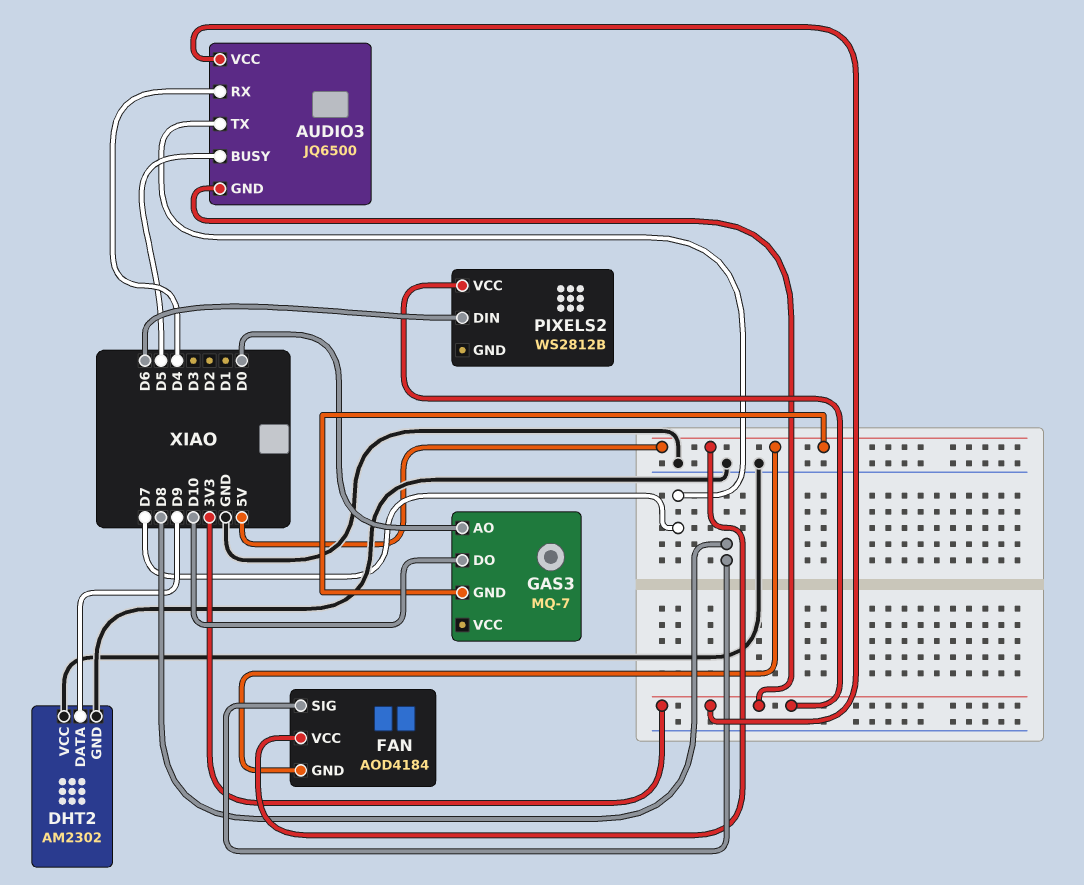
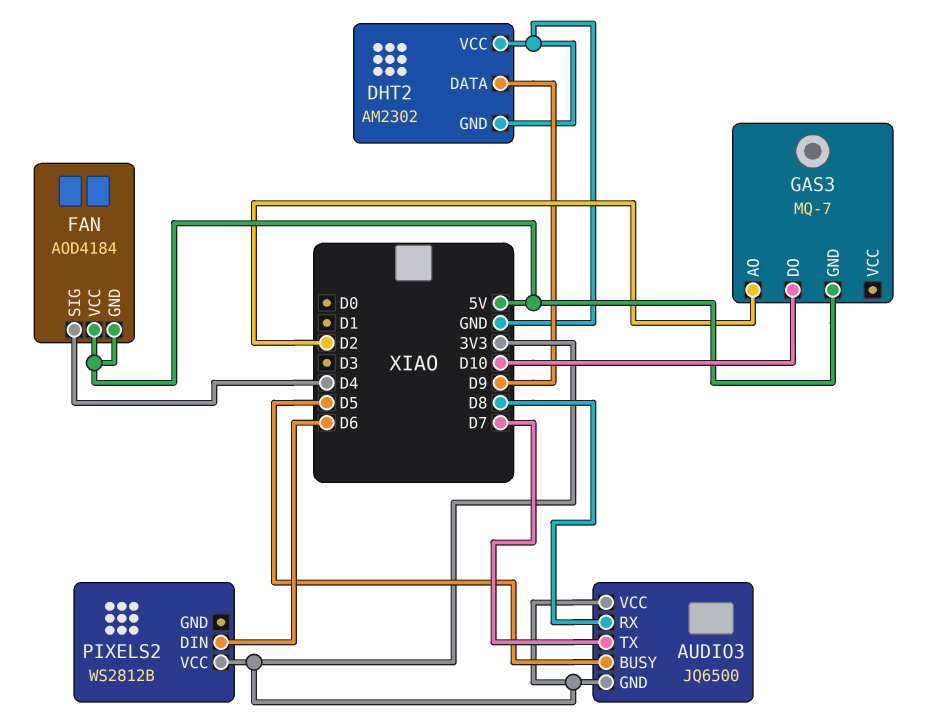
AUDIO3 pin RX: D4 -> D8
FAN pin SIG: D8 -> D4
GAS3 pin AO: D0 -> D2

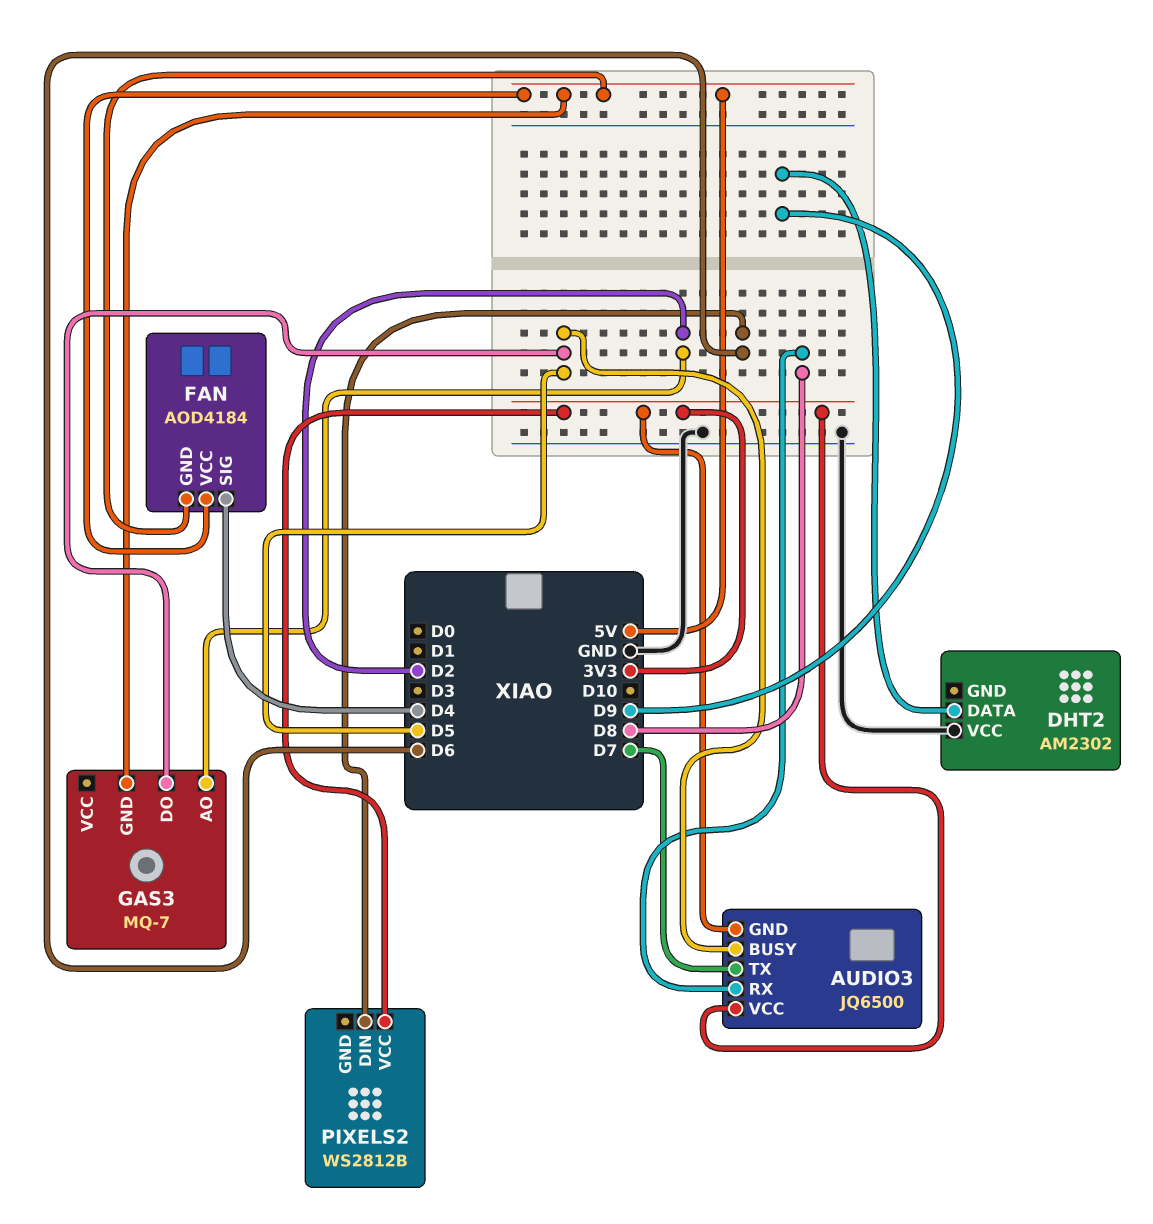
DHT2 pin GND: GND -> none
GAS3 pin DO: D10 -> D5

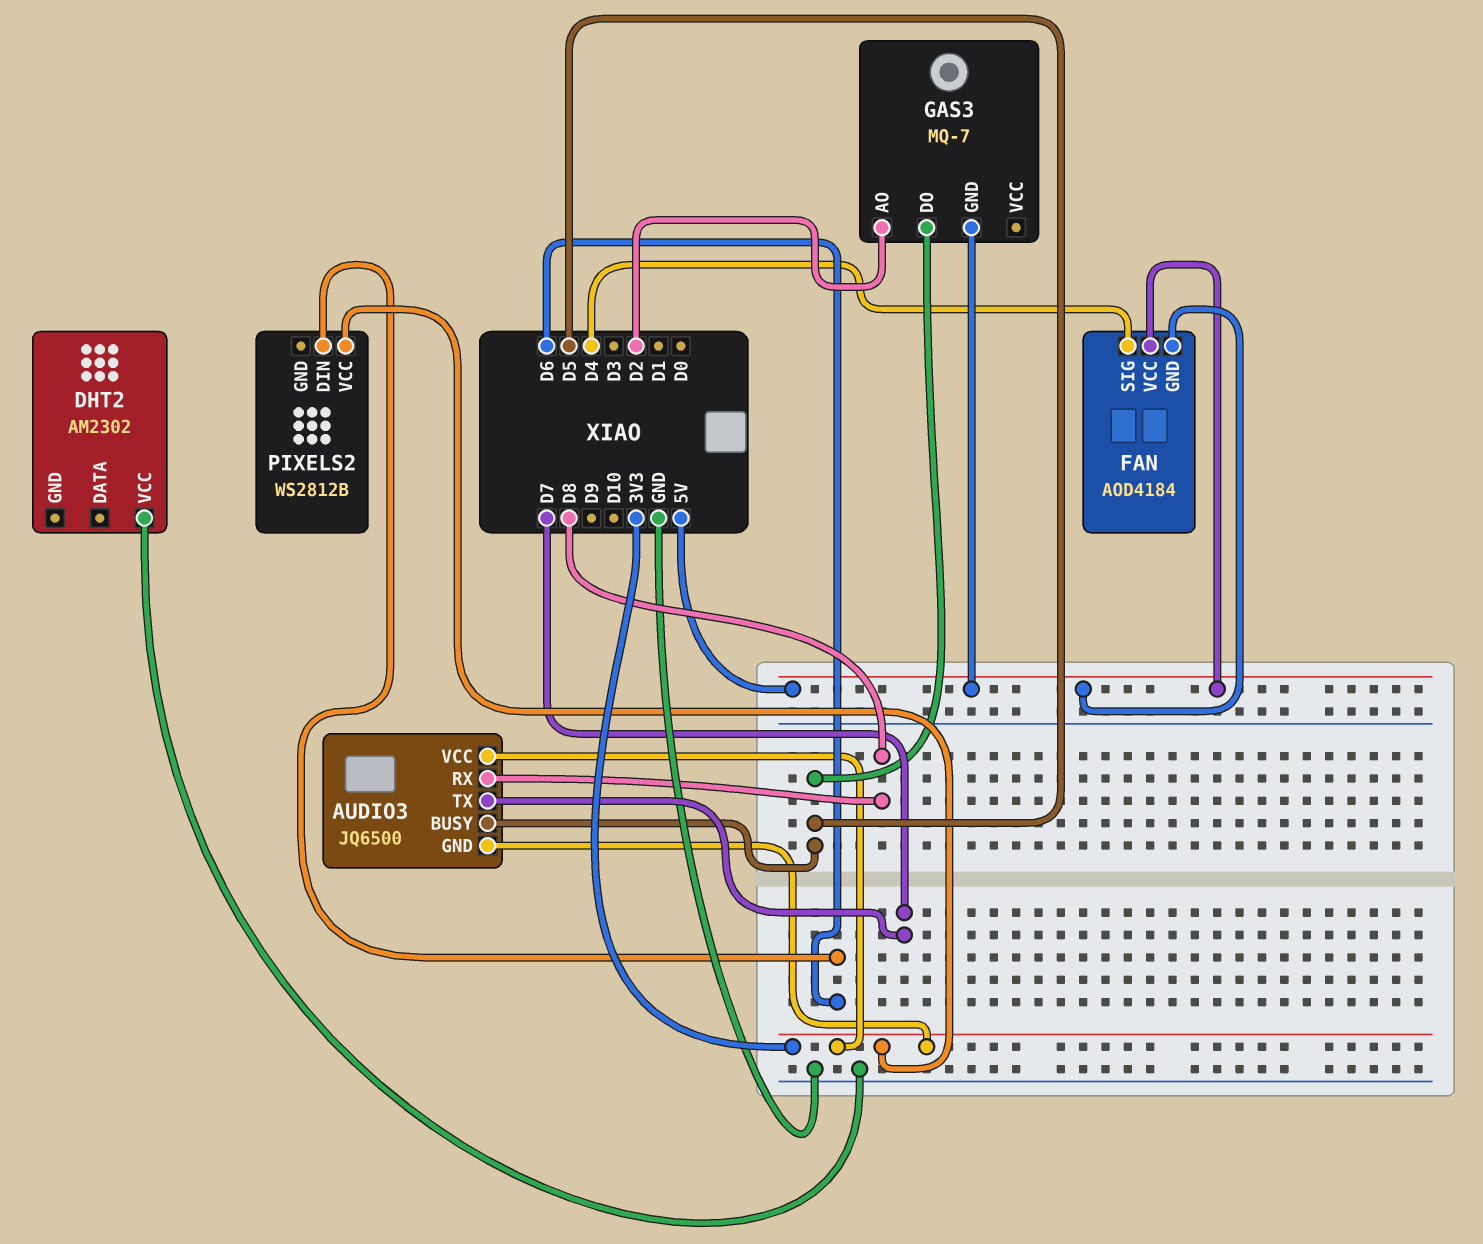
DHT2 pin DATA: D9 -> none

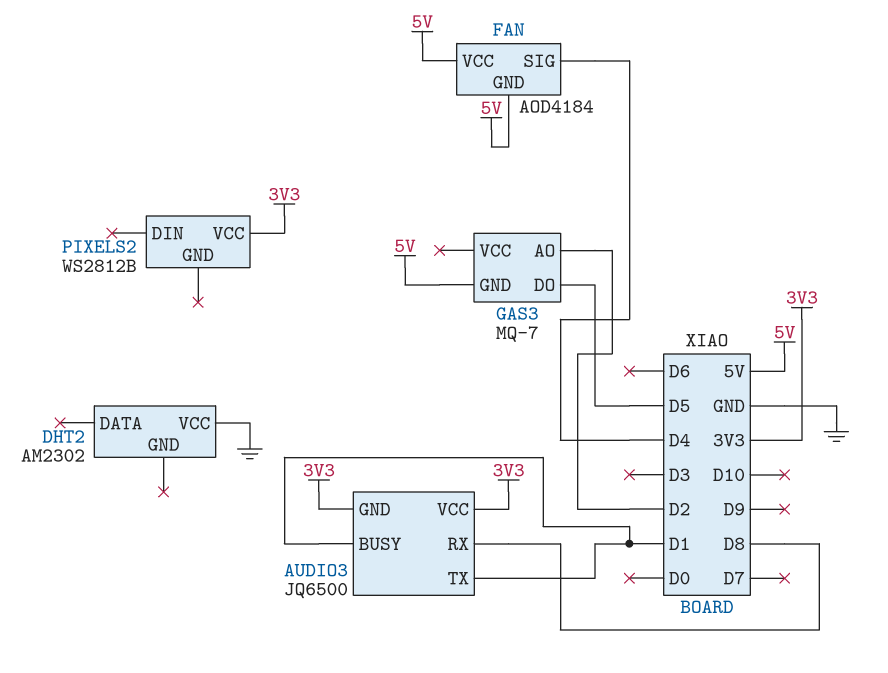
AUDIO3 pin BUSY: D5 -> D1
AUDIO3 pin TX: D7 -> D1
PIXELS2 pin DIN: D6 -> none

